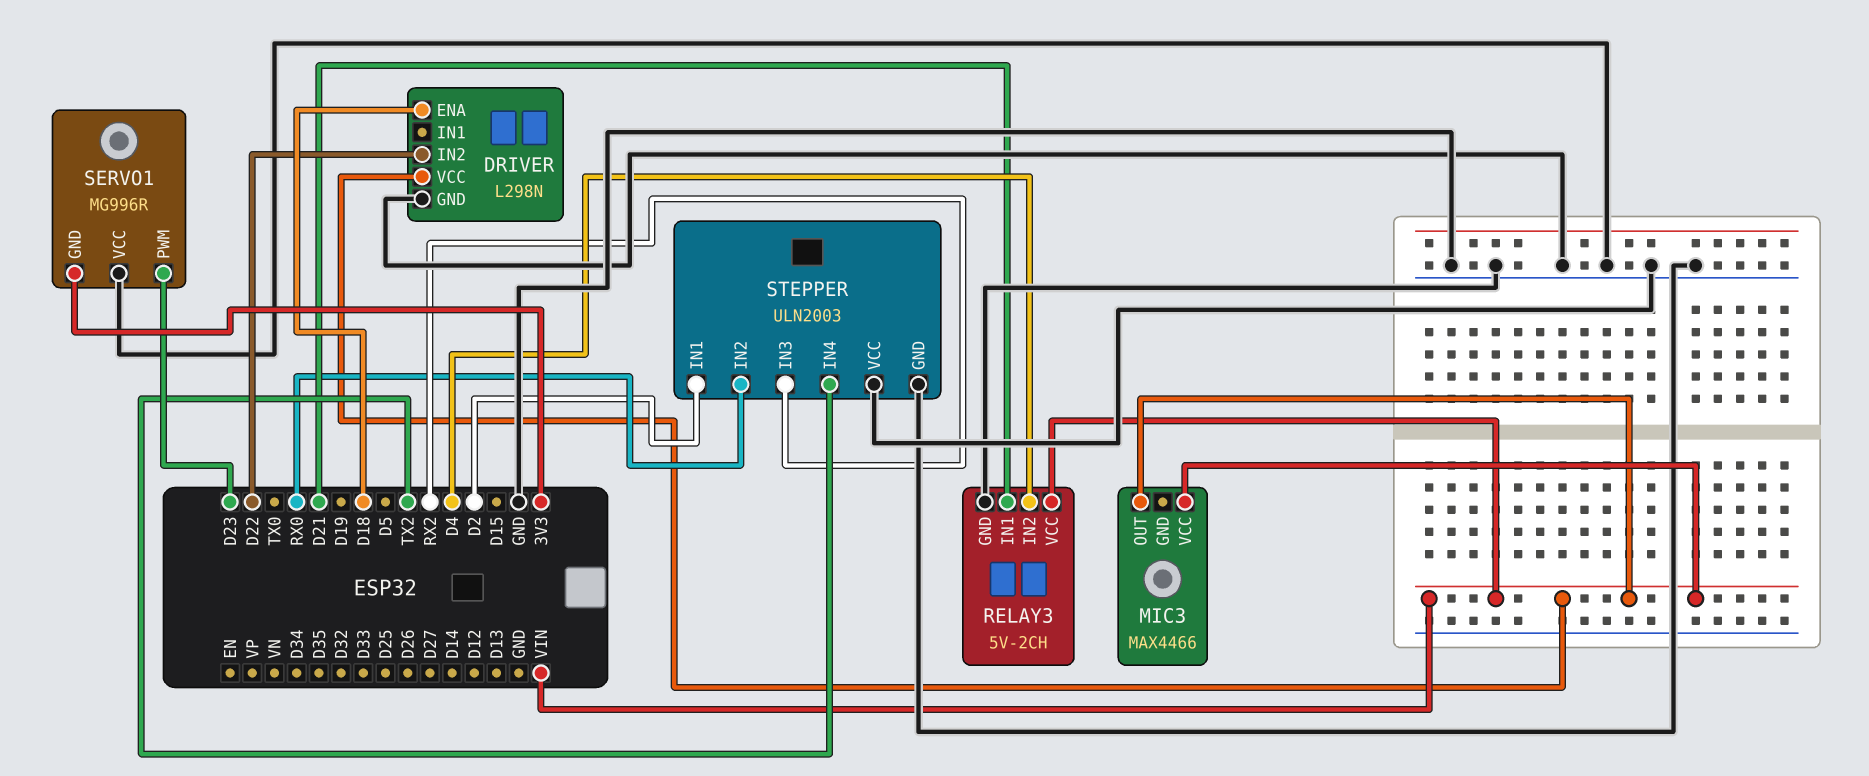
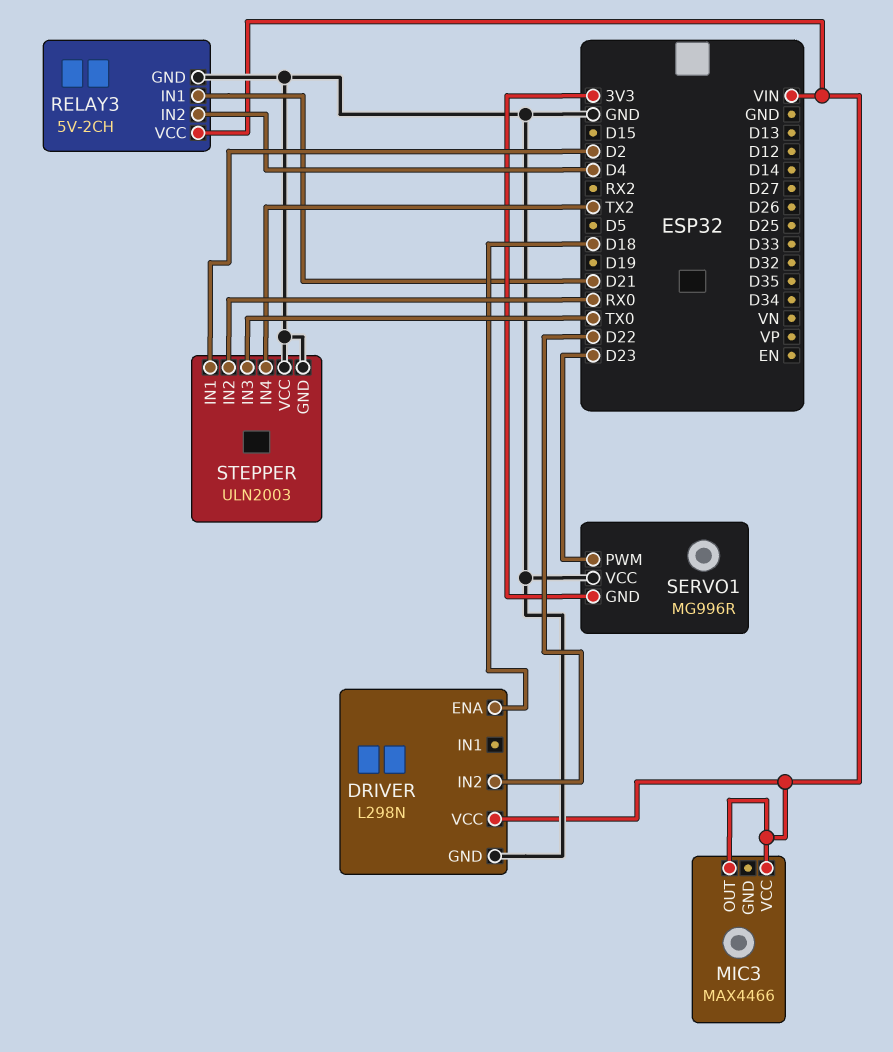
STEPPER pin IN3: RX2 -> TX0

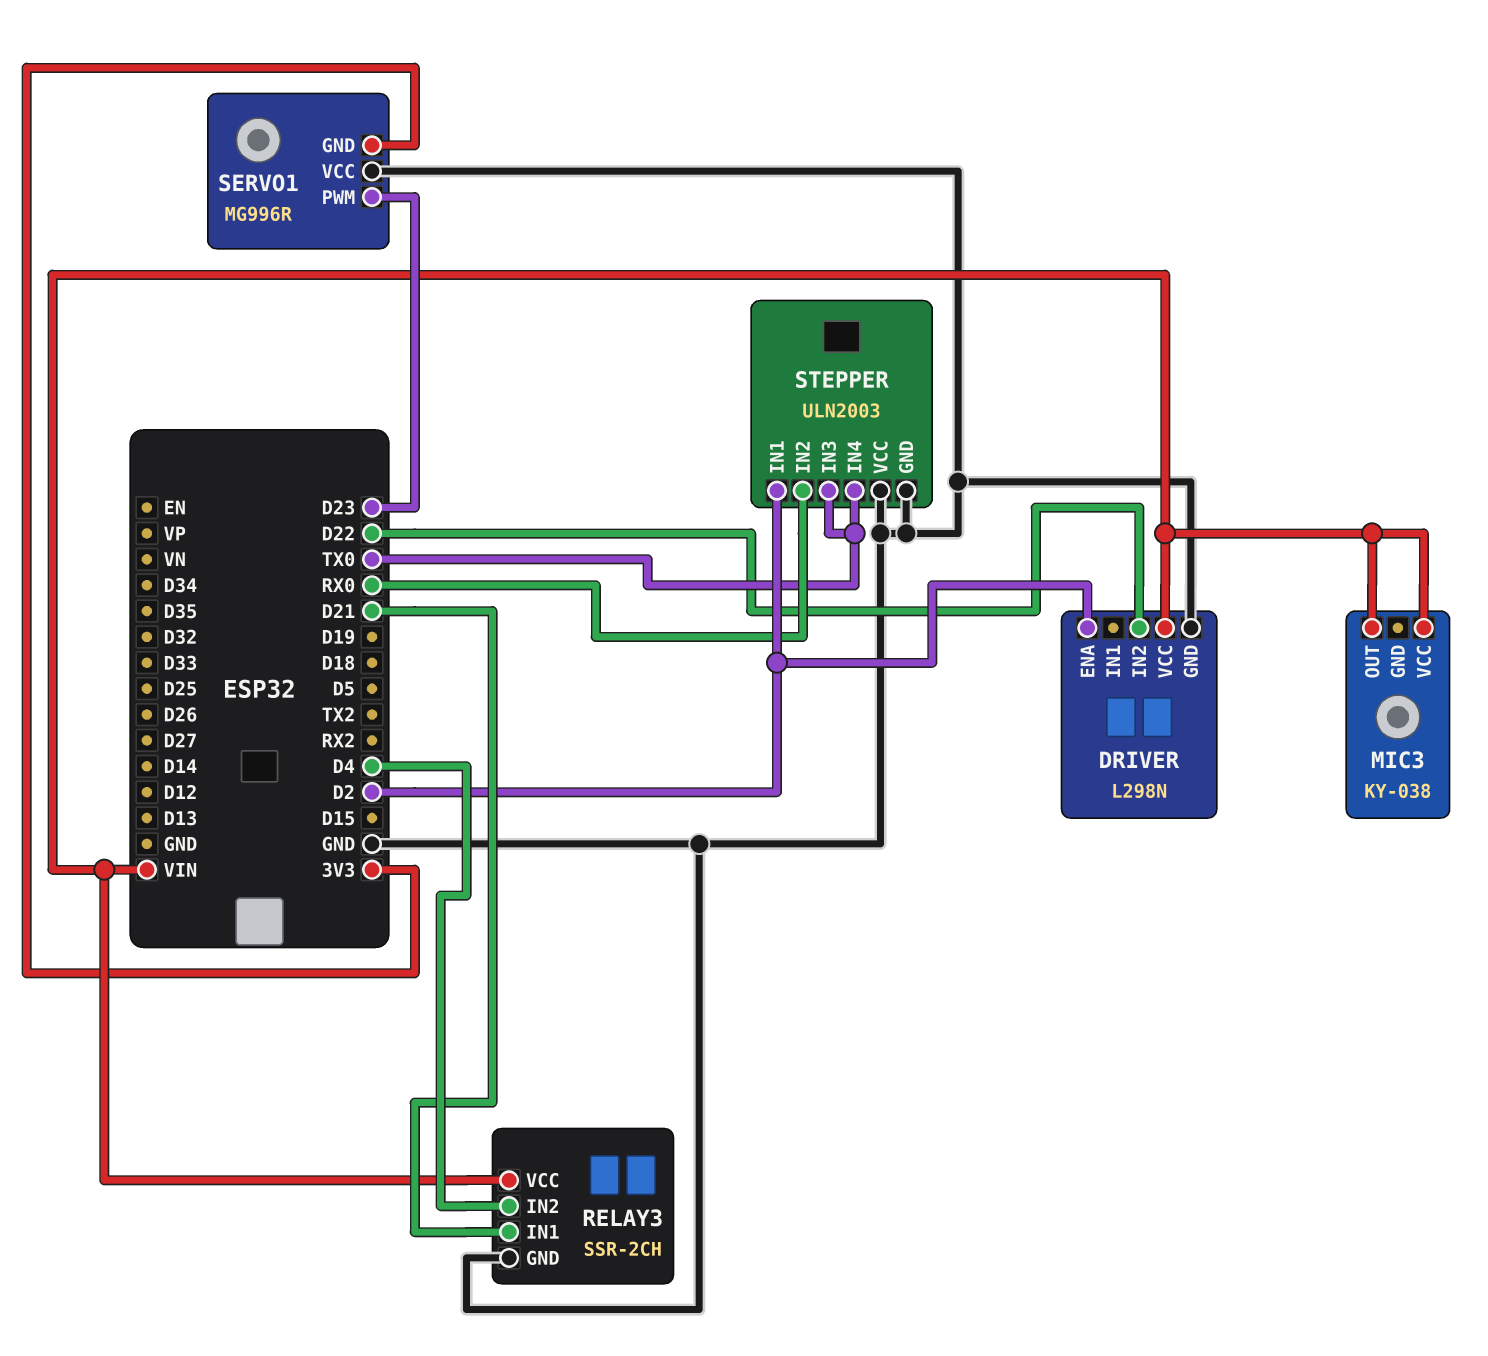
DRIVER pin ENA: D18 -> D2
MIC3: MAX4466 -> KY-038
RELAY3: 5V-2CH -> SSR-2CH
STEPPER pin IN4: TX2 -> TX0

